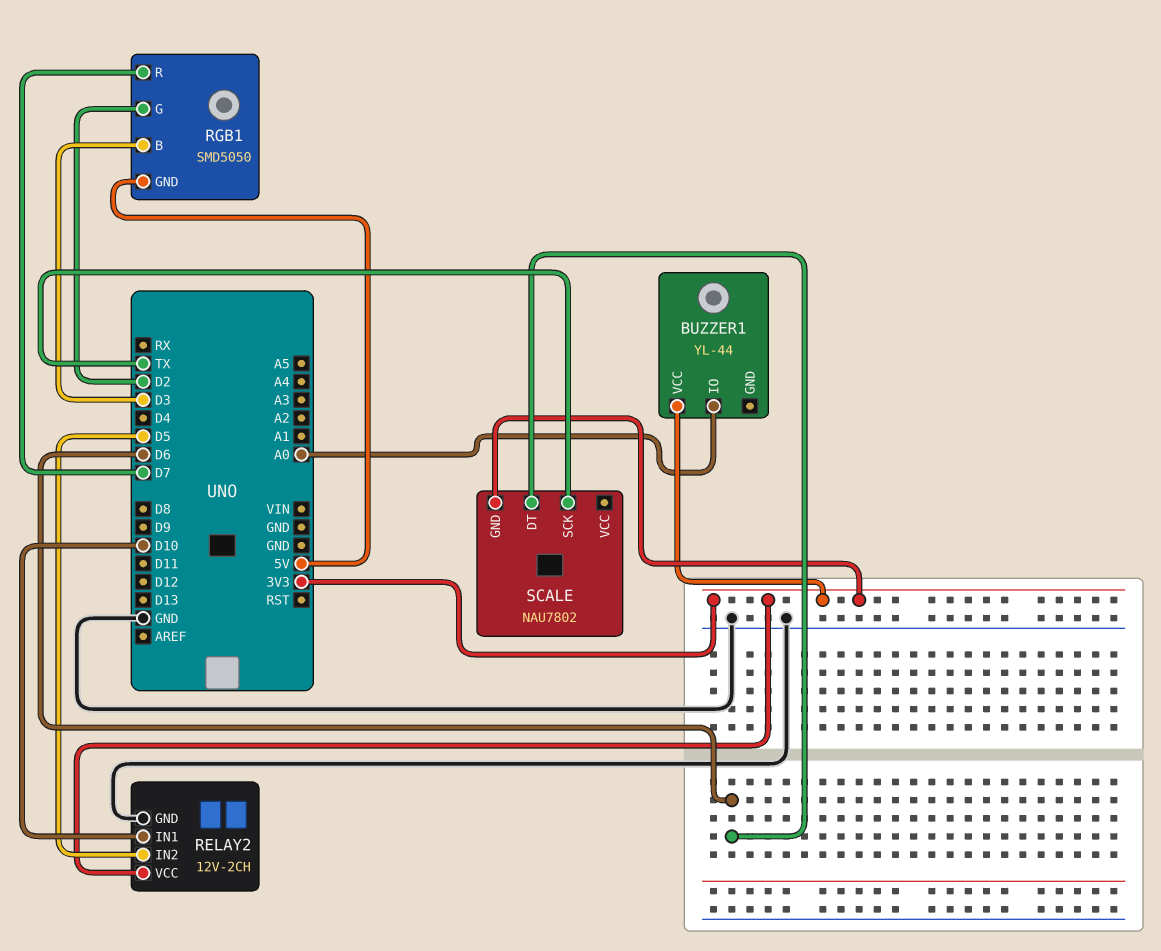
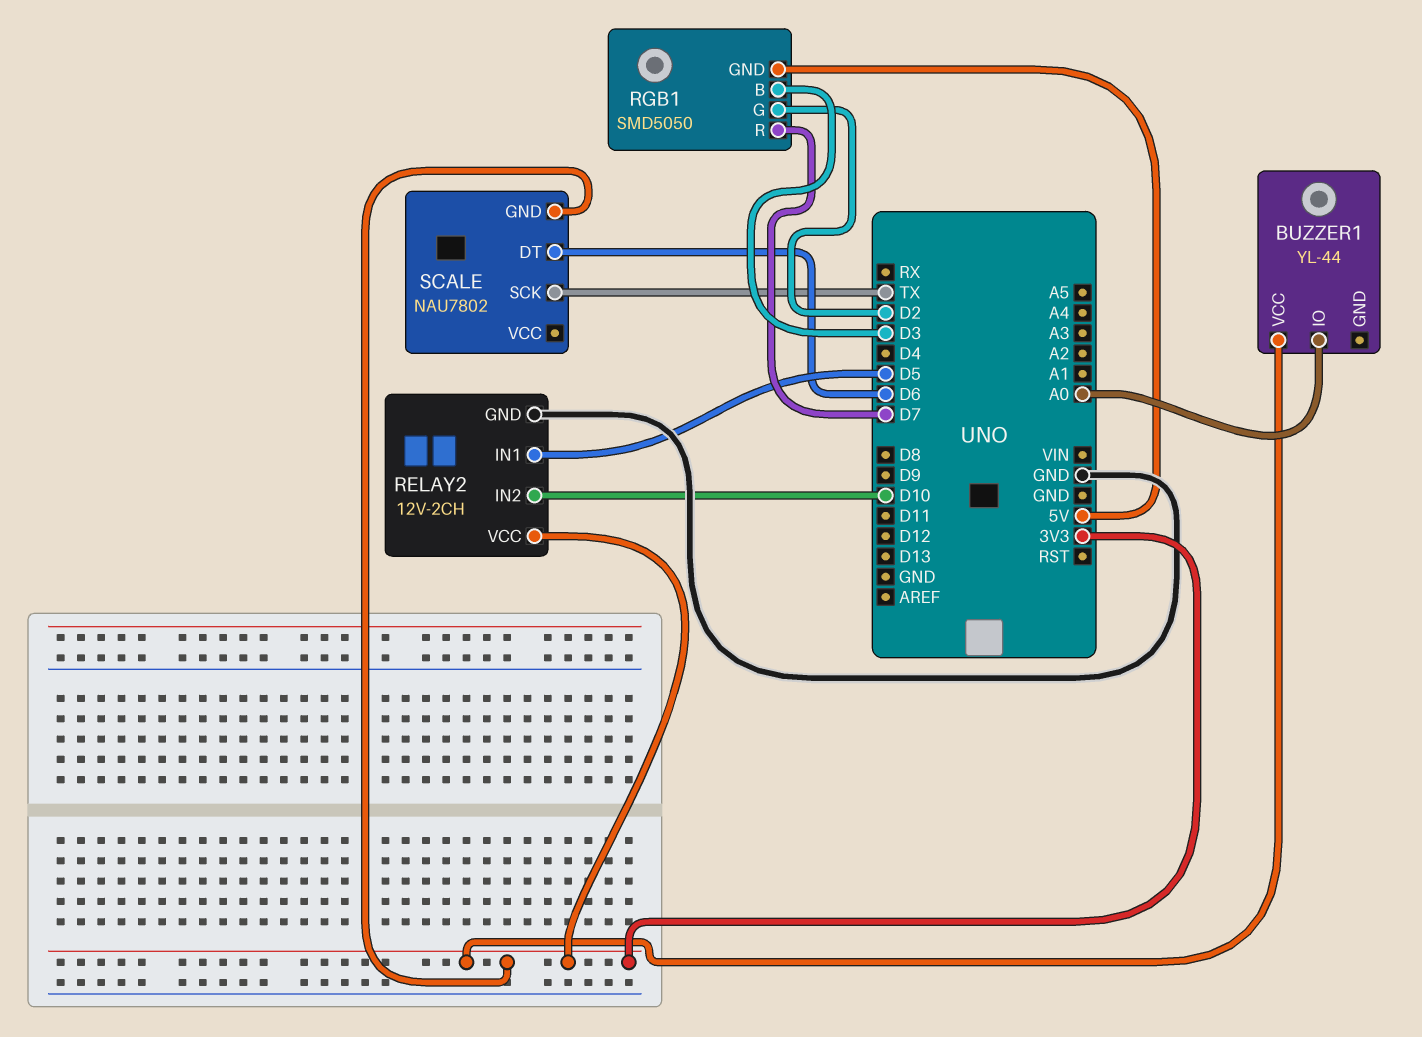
RELAY2 pin IN1: D10 -> D5
RELAY2 pin IN2: D5 -> D10

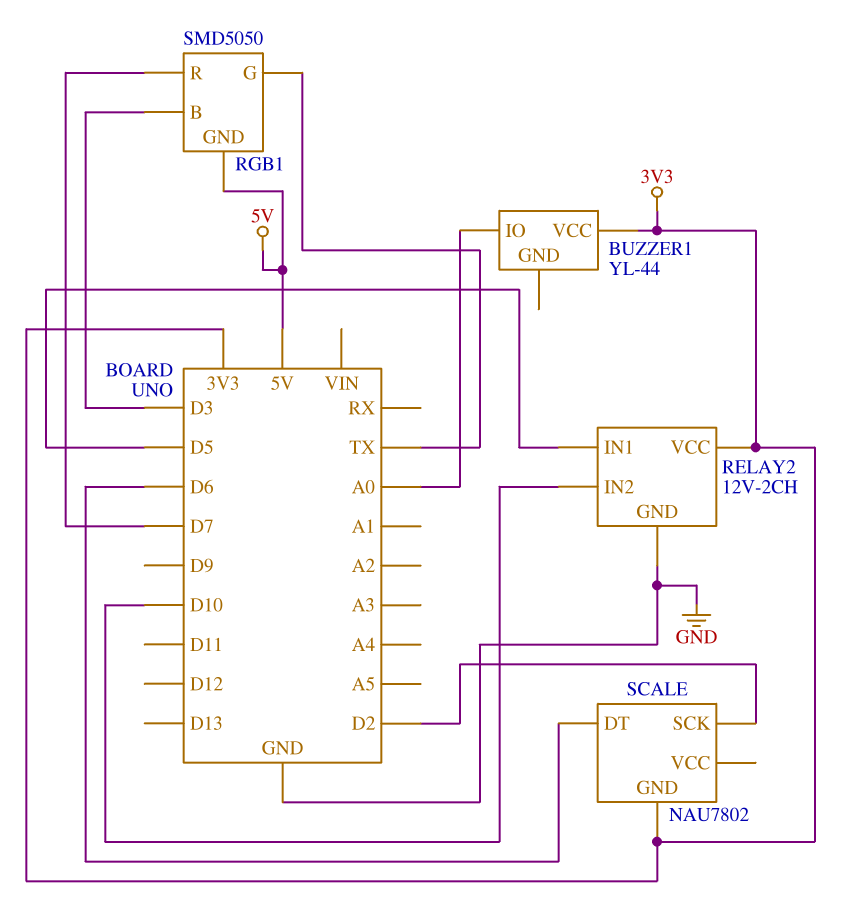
RGB1 pin G: D2 -> TX
SCALE pin SCK: TX -> D2

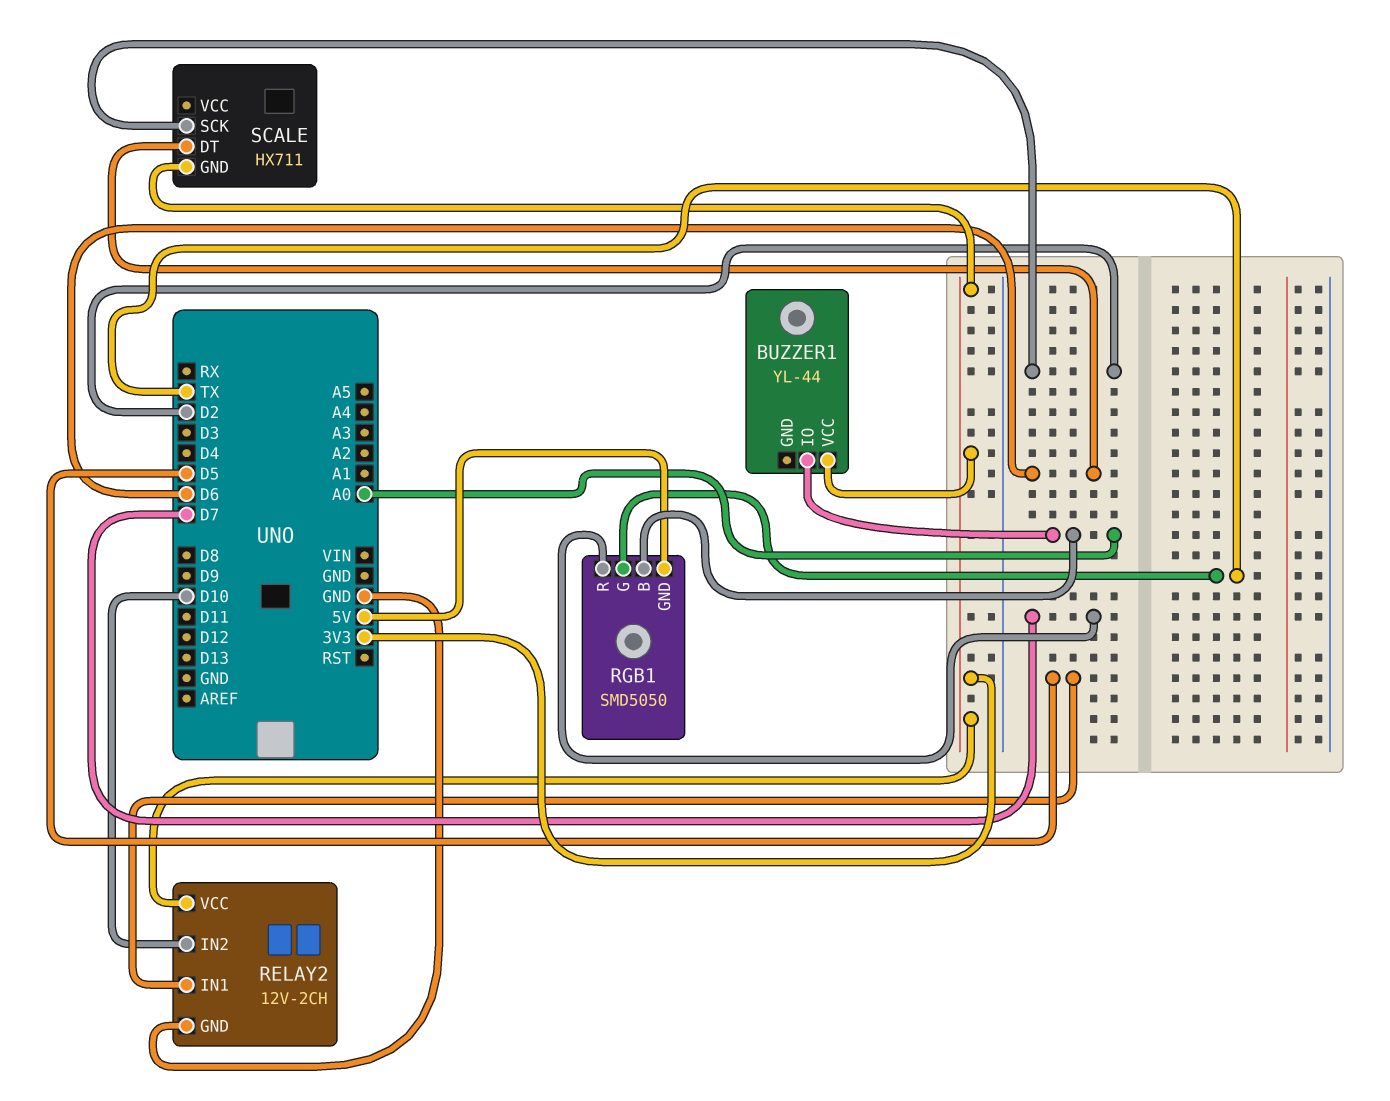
RGB1 pin B: D3 -> A0
SCALE: NAU7802 -> HX711

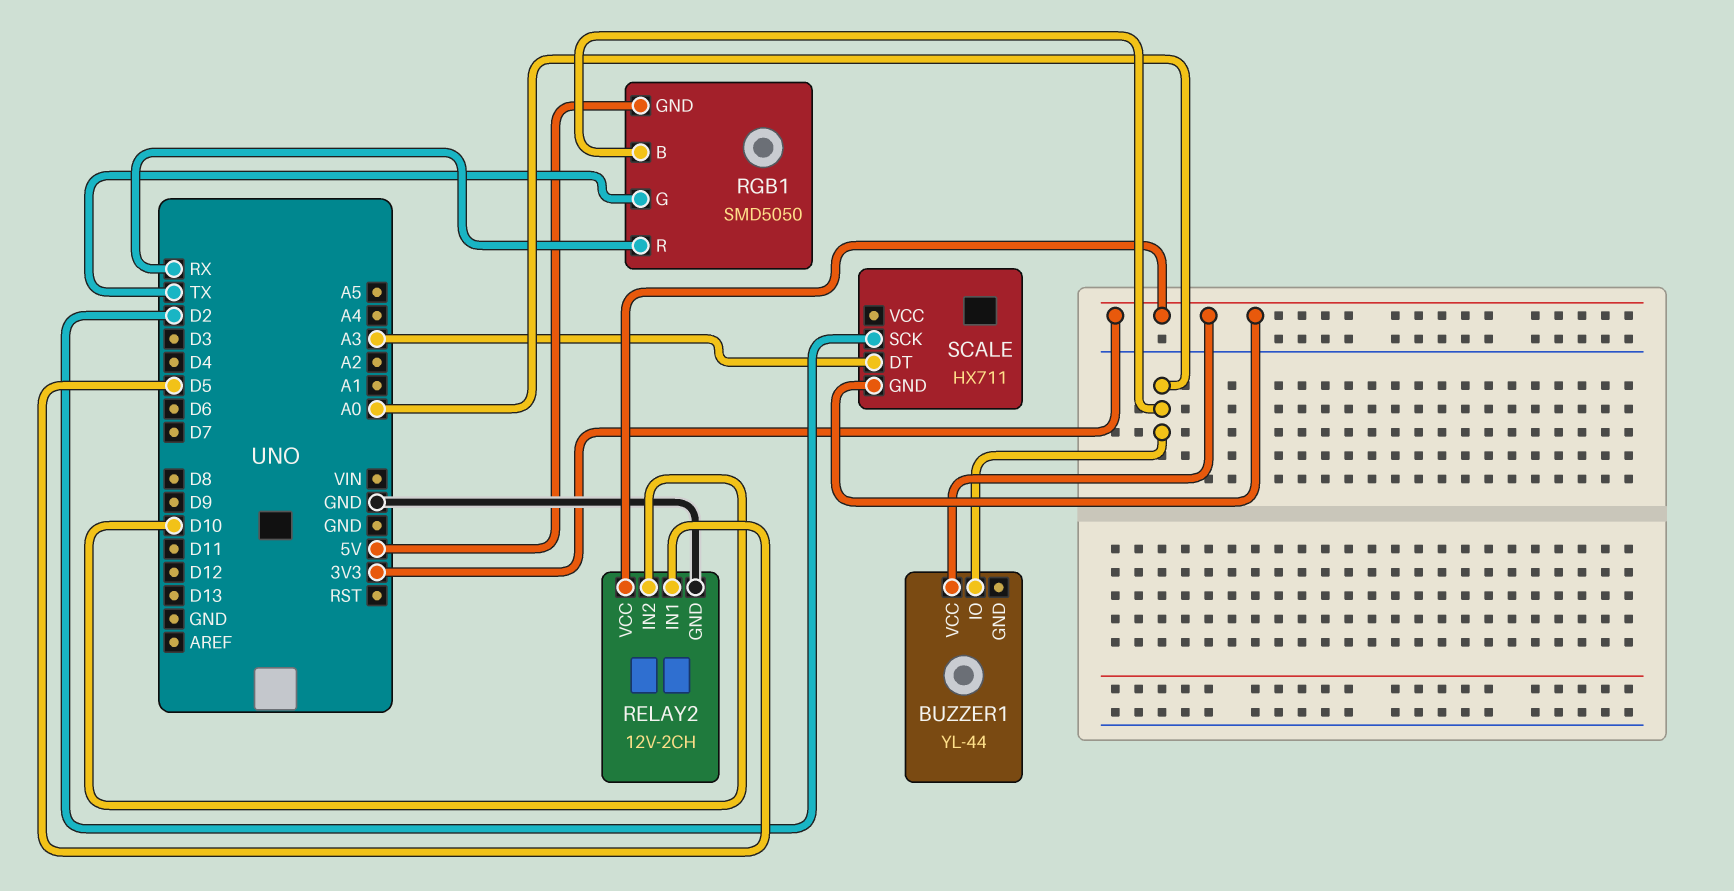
RGB1 pin R: D7 -> RX
SCALE pin DT: D6 -> A3

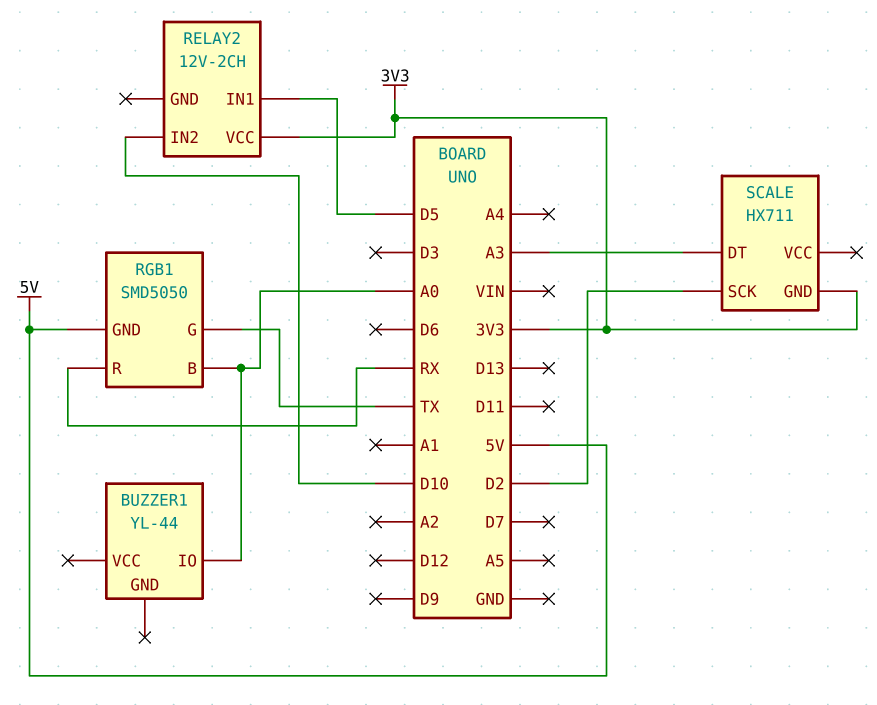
BUZZER1 pin VCC: 3V3 -> none
RELAY2 pin GND: GND -> none

